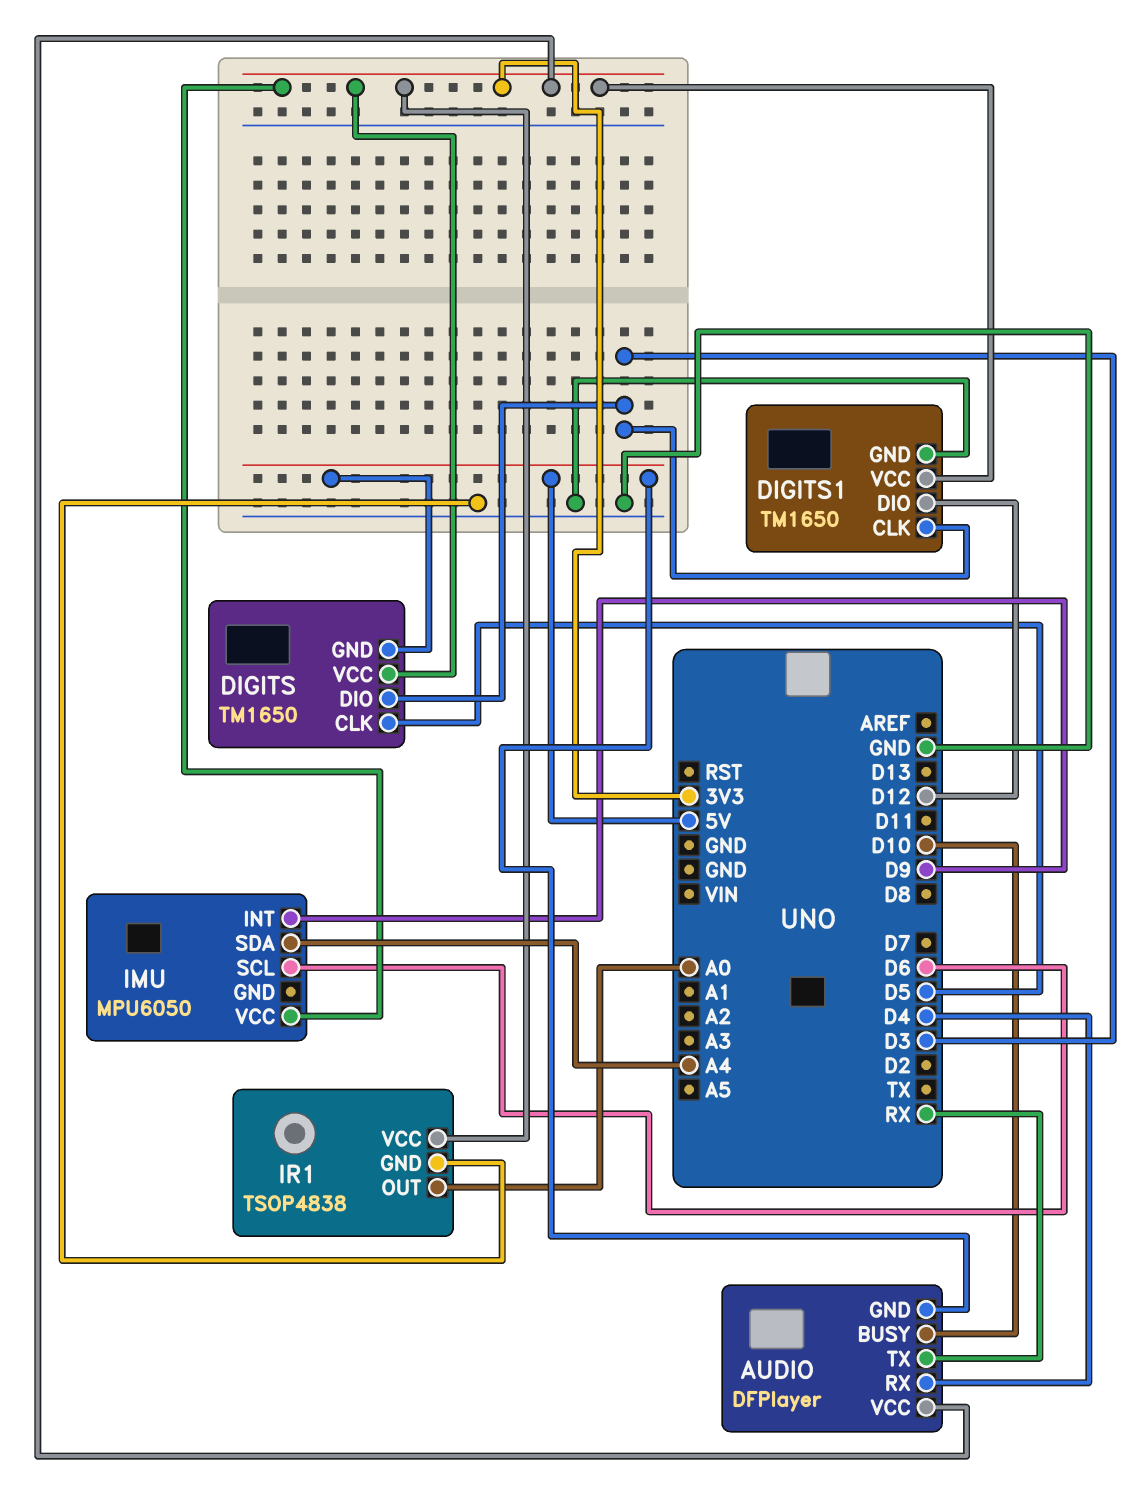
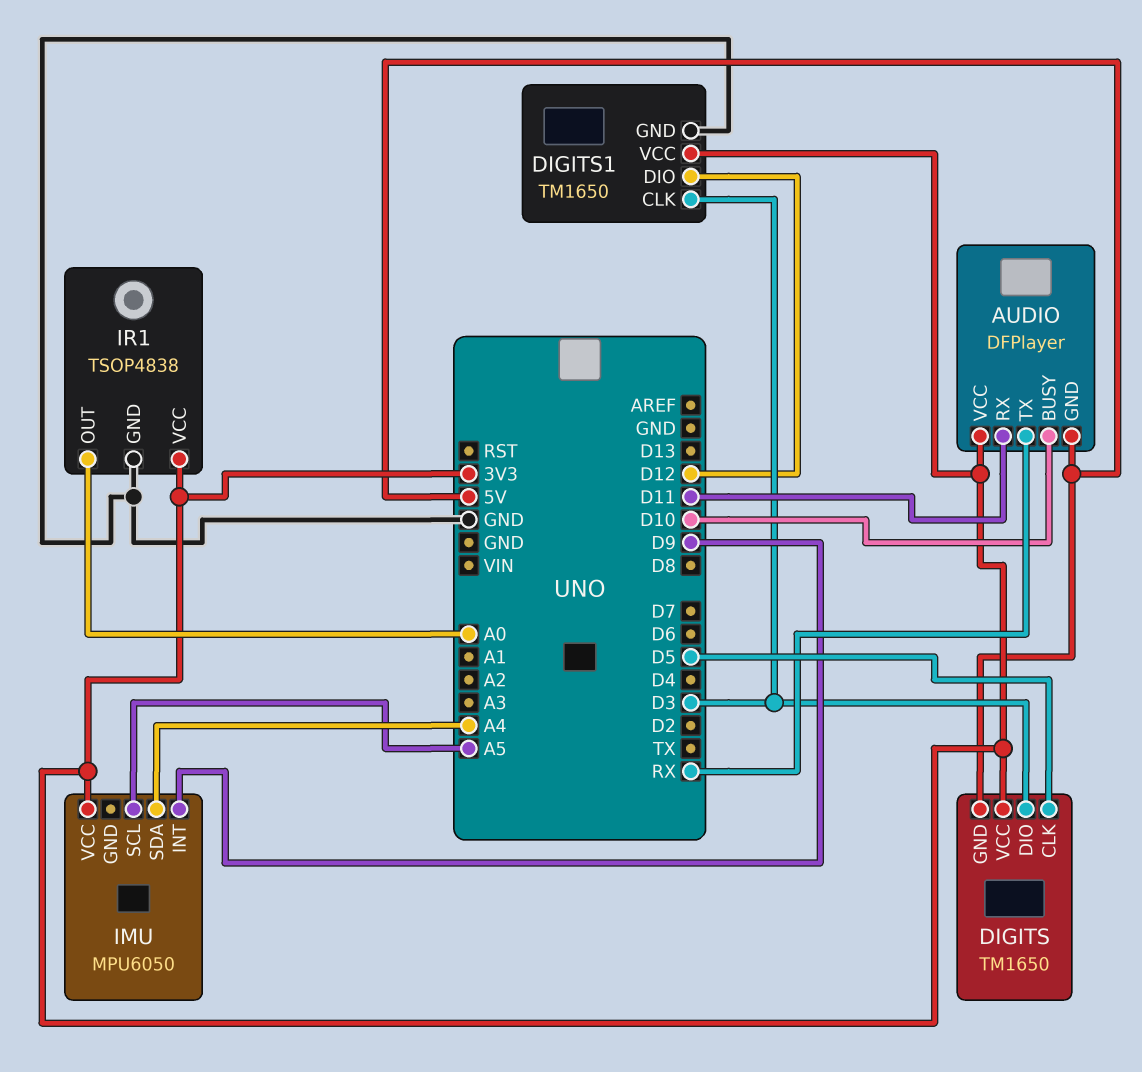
AUDIO pin RX: D4 -> D11
IMU pin SCL: D6 -> A5

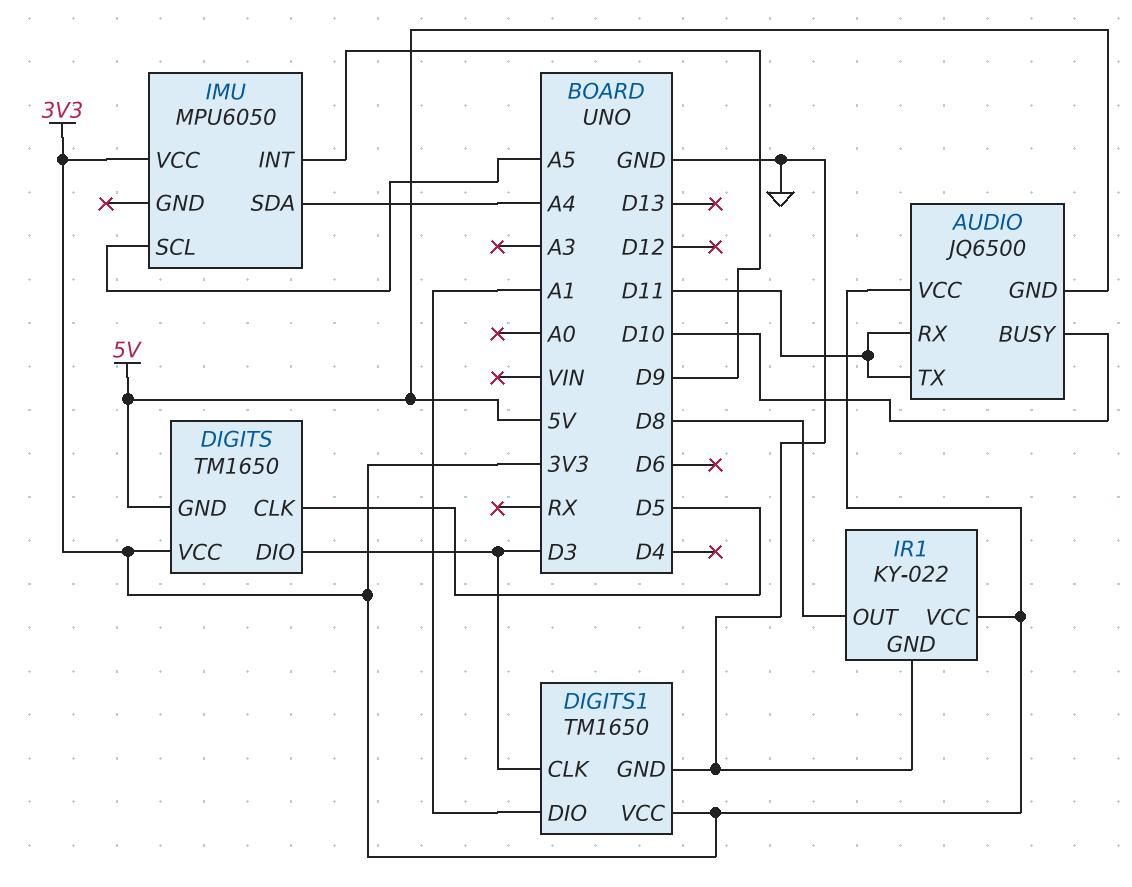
AUDIO: DFPlayer -> JQ6500
AUDIO pin TX: RX -> D11
DIGITS1 pin DIO: D12 -> A1
IR1: TSOP4838 -> KY-022
IR1 pin OUT: A0 -> D8

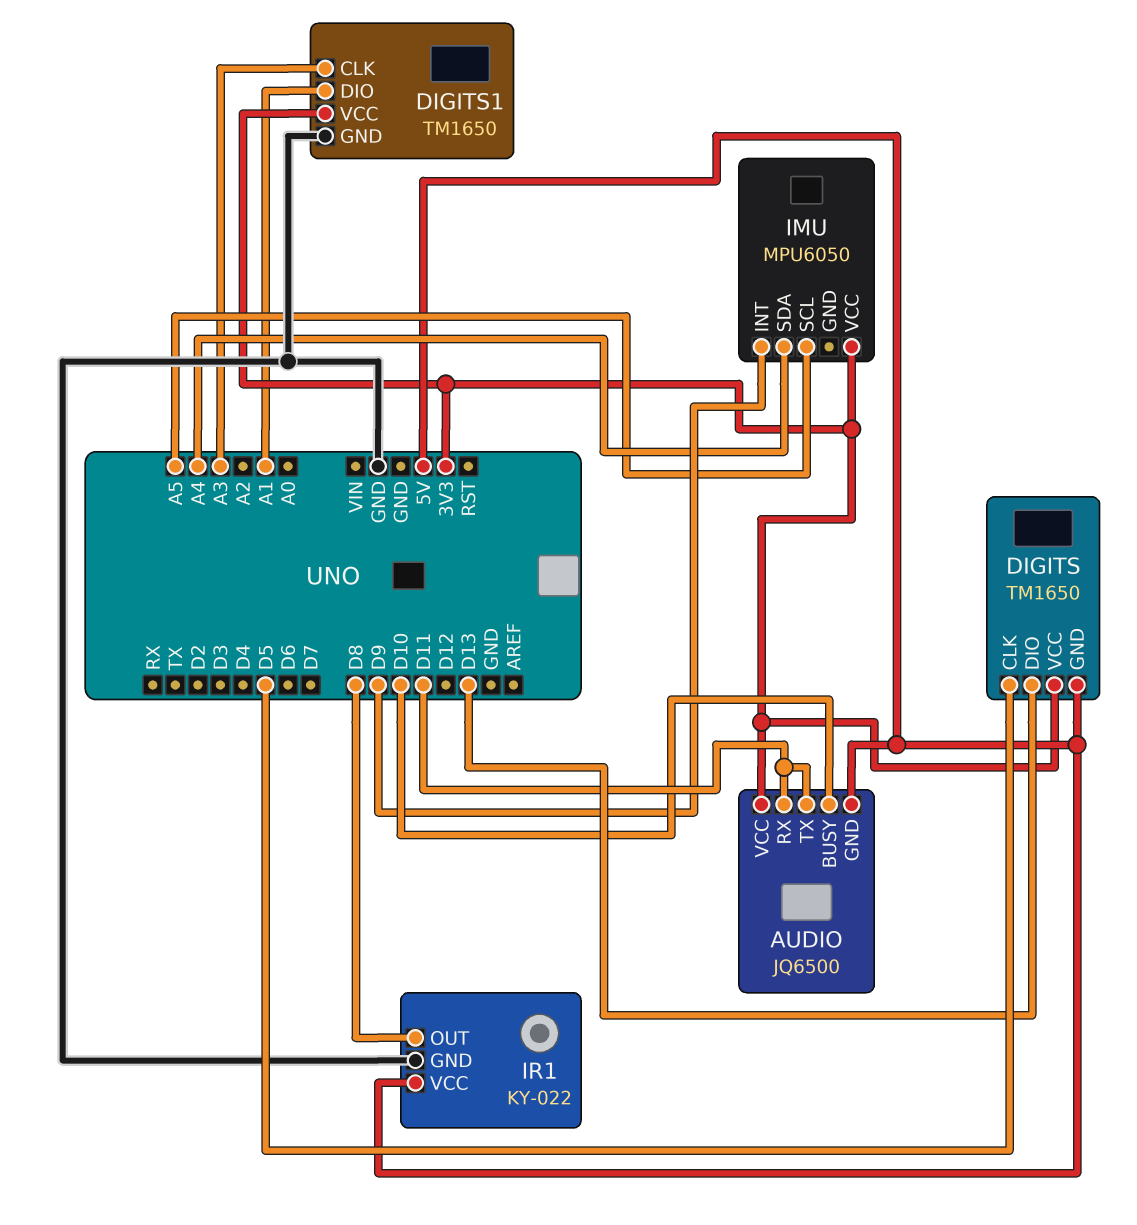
DIGITS pin DIO: D3 -> D13
DIGITS1 pin CLK: D3 -> A3
IR1 pin VCC: 3V3 -> 5V

